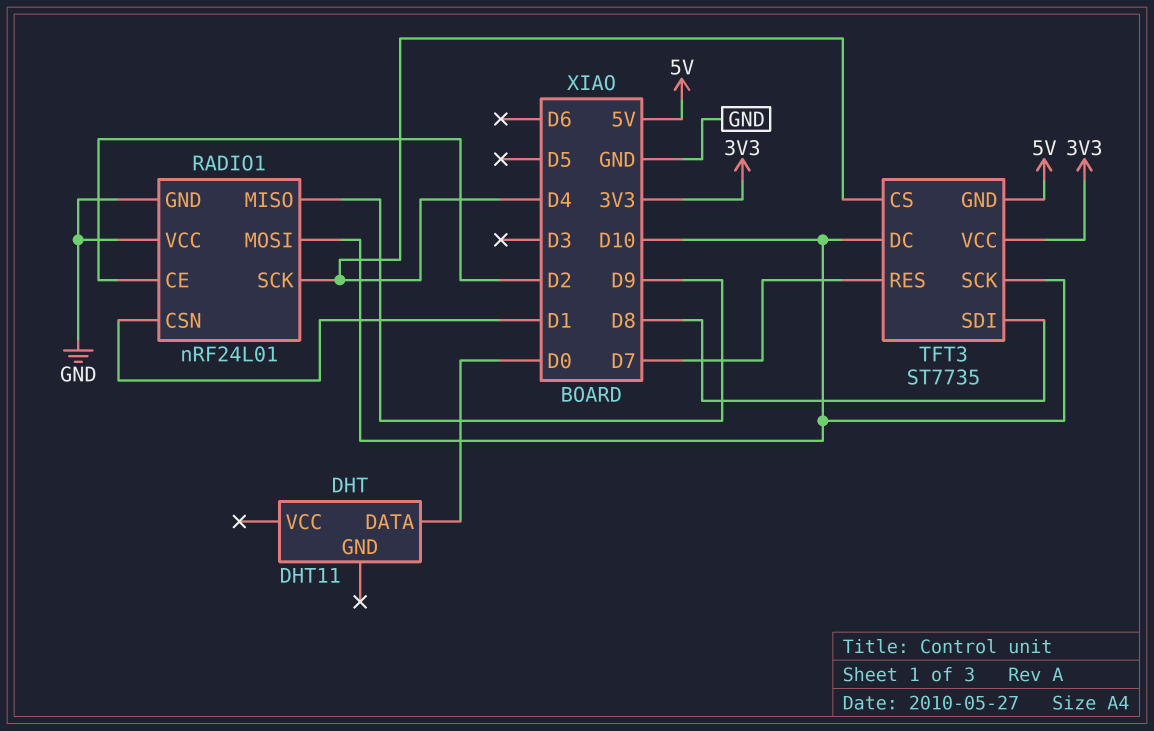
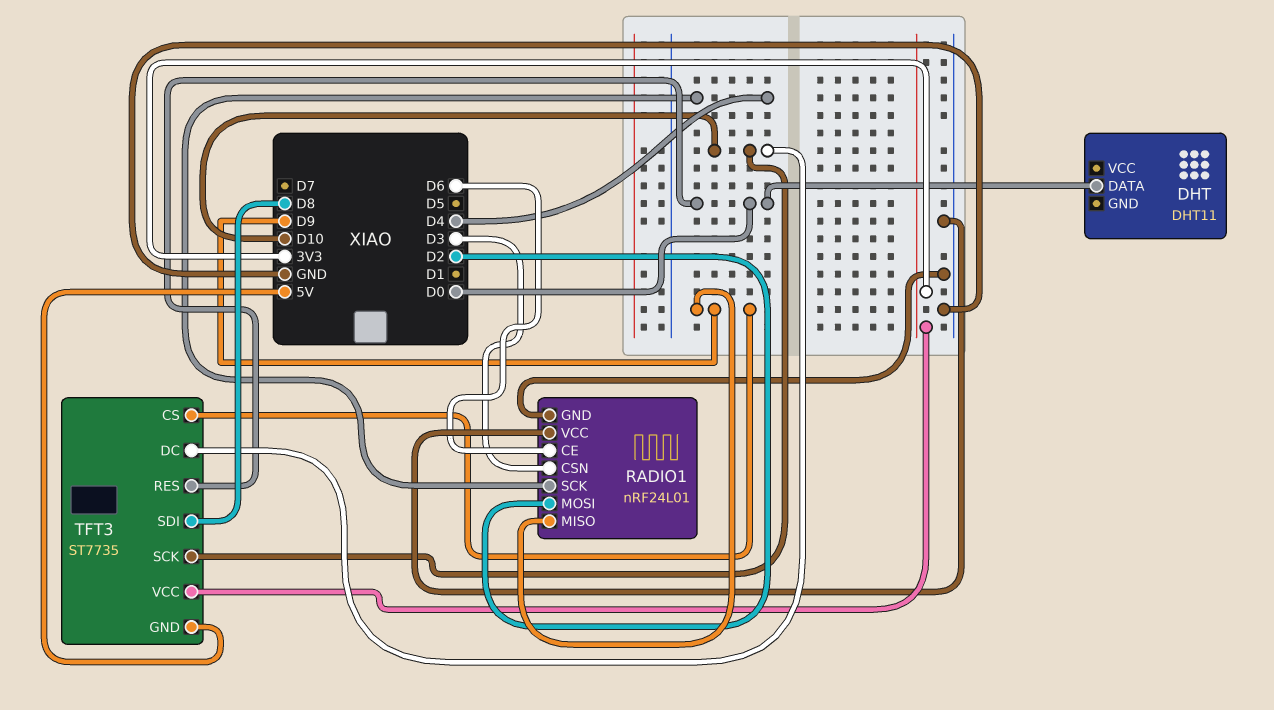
RADIO1 pin CE: D2 -> D6
RADIO1 pin CSN: D1 -> D3
RADIO1 pin MOSI: D10 -> D2
TFT3 pin CS: D4 -> D9
TFT3 pin RES: D7 -> D0

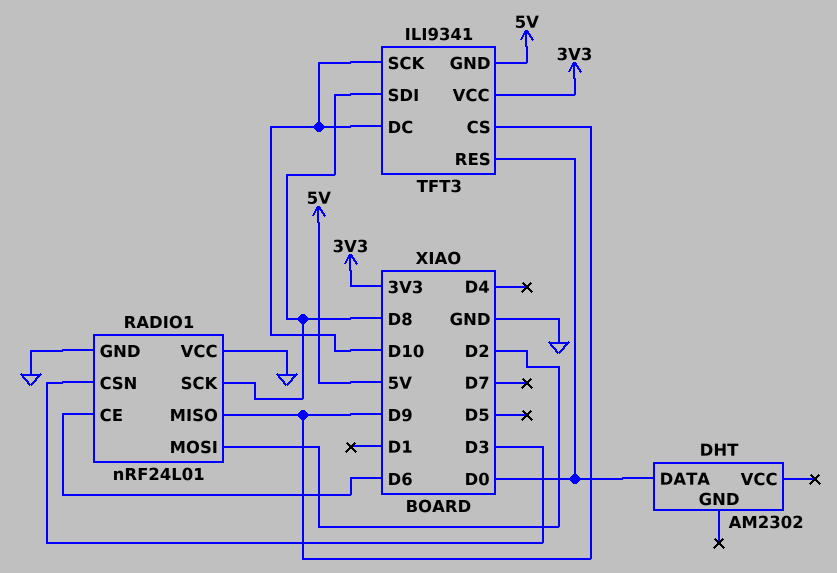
DHT: DHT11 -> AM2302
RADIO1 pin SCK: D4 -> D8
TFT3: ST7735 -> ILI9341

